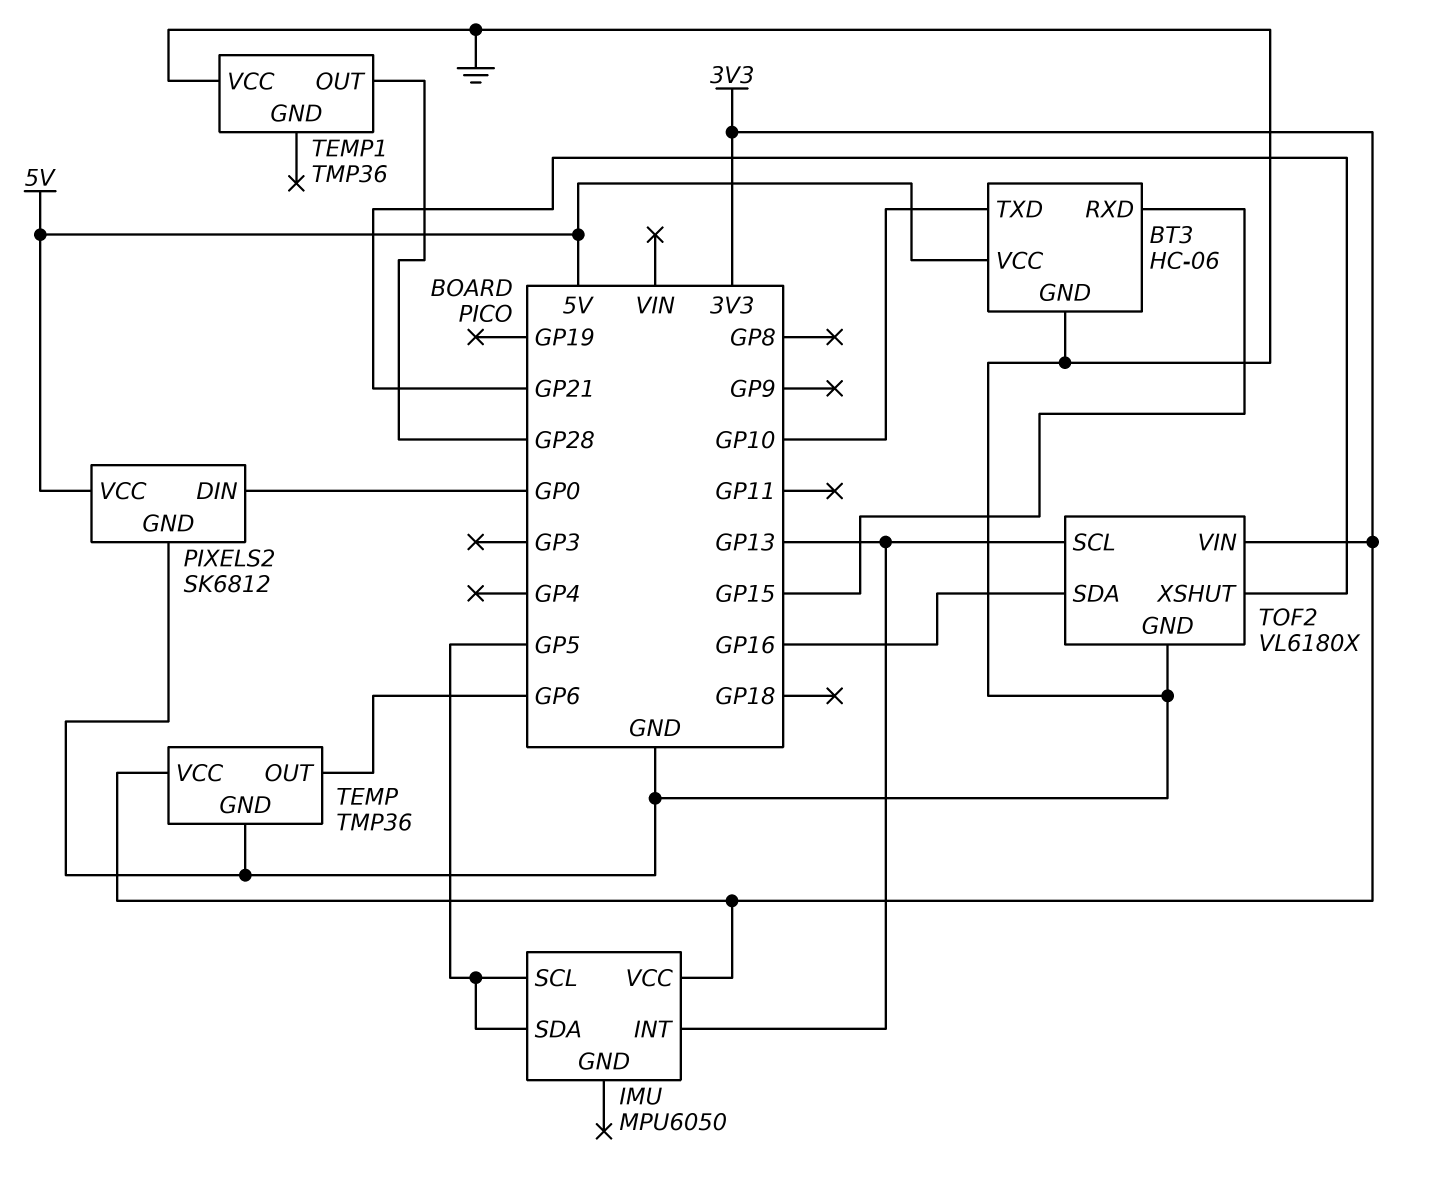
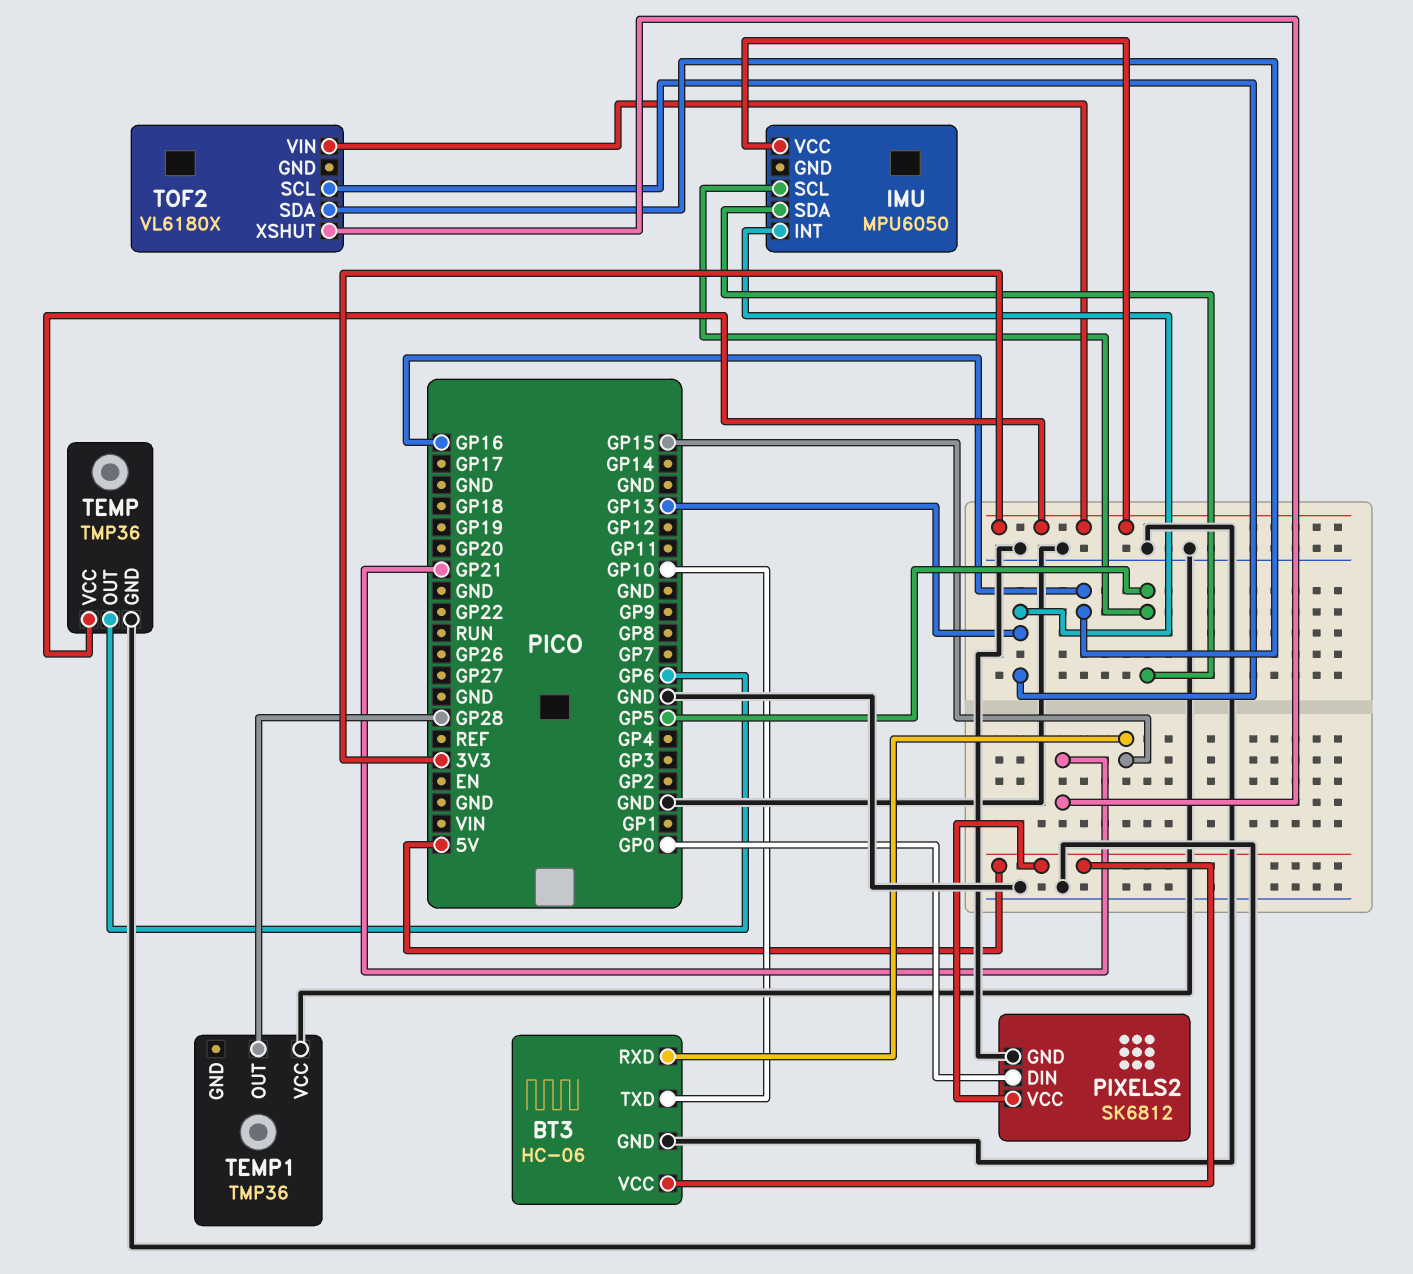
TOF2 pin GND: GND -> none

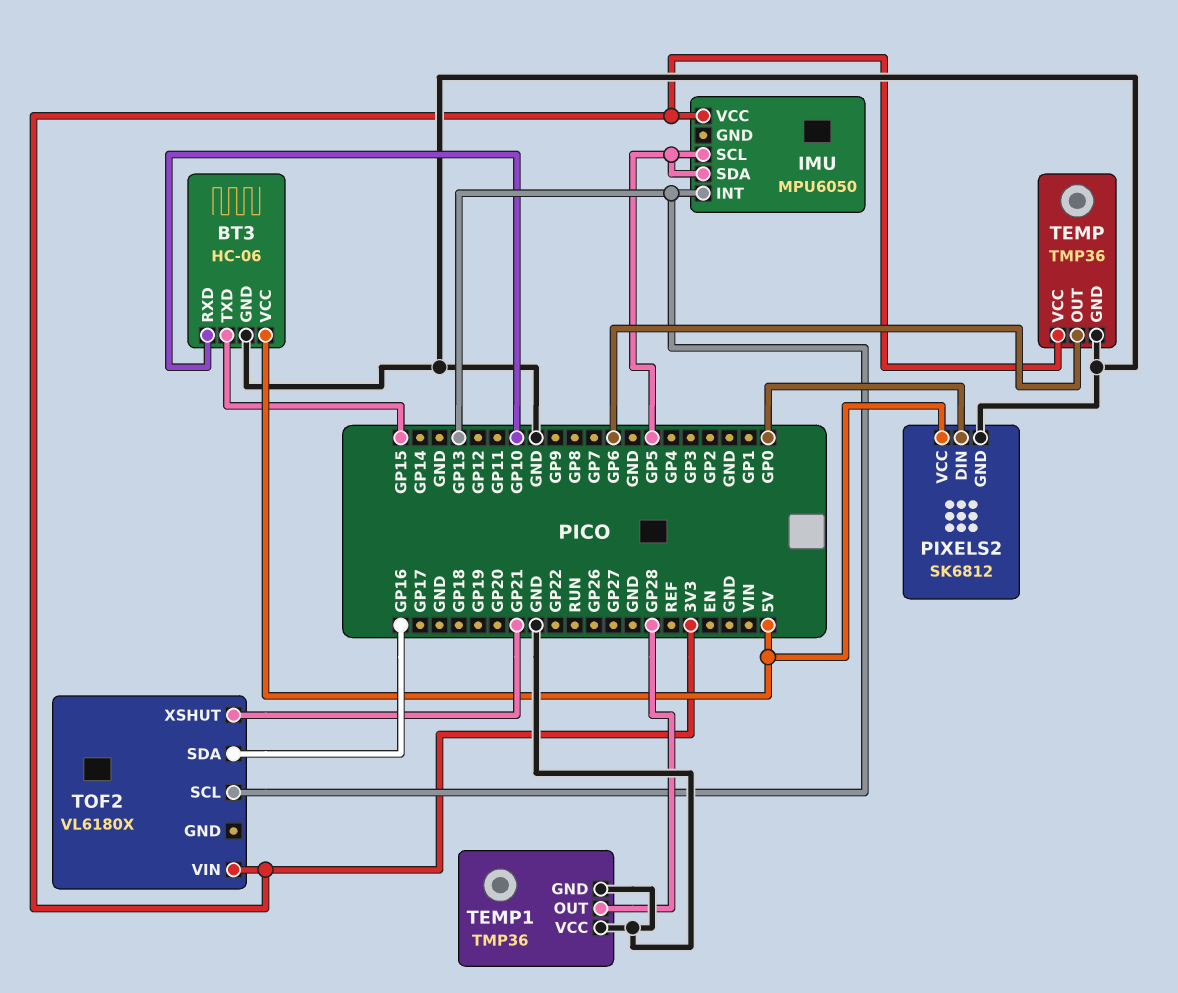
BT3 pin RXD: GP15 -> GP10
BT3 pin TXD: GP10 -> GP15
TEMP1 pin GND: none -> GND

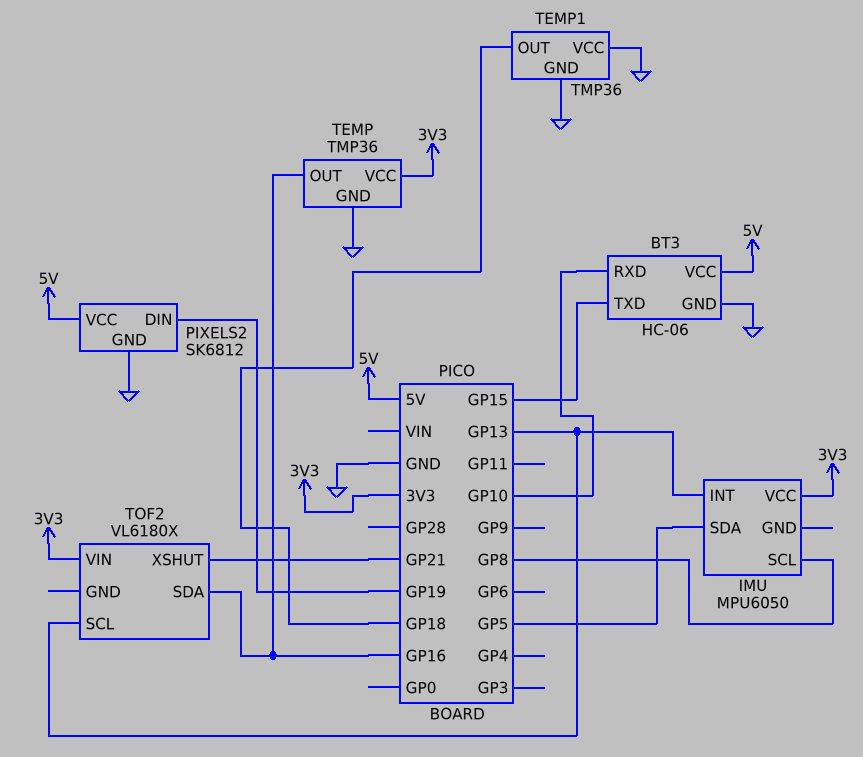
IMU pin SCL: GP5 -> GP8
PIXELS2 pin DIN: GP0 -> GP19
TEMP pin OUT: GP6 -> GP16
TEMP1 pin OUT: GP28 -> GP18

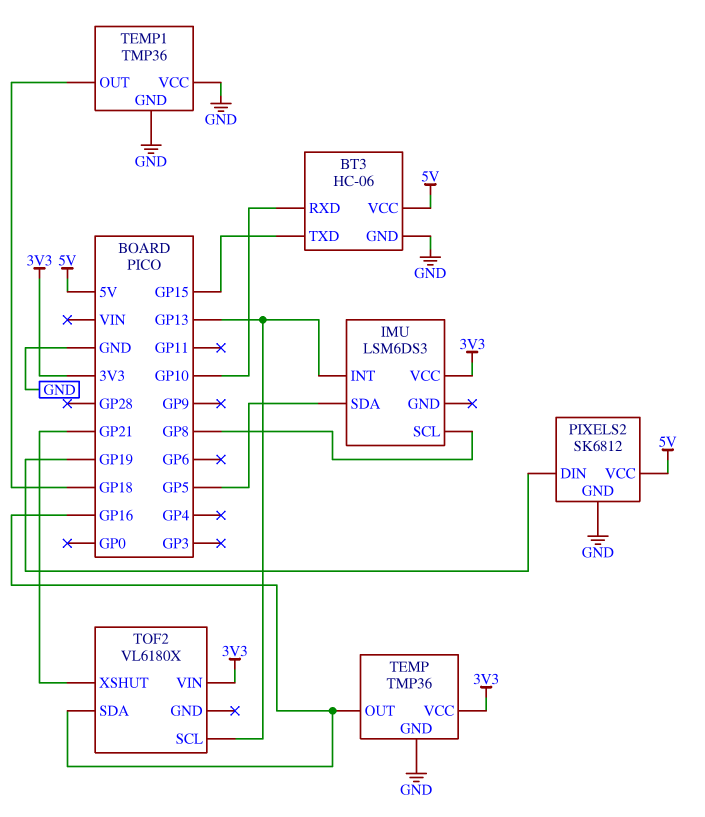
IMU: MPU6050 -> LSM6DS3

